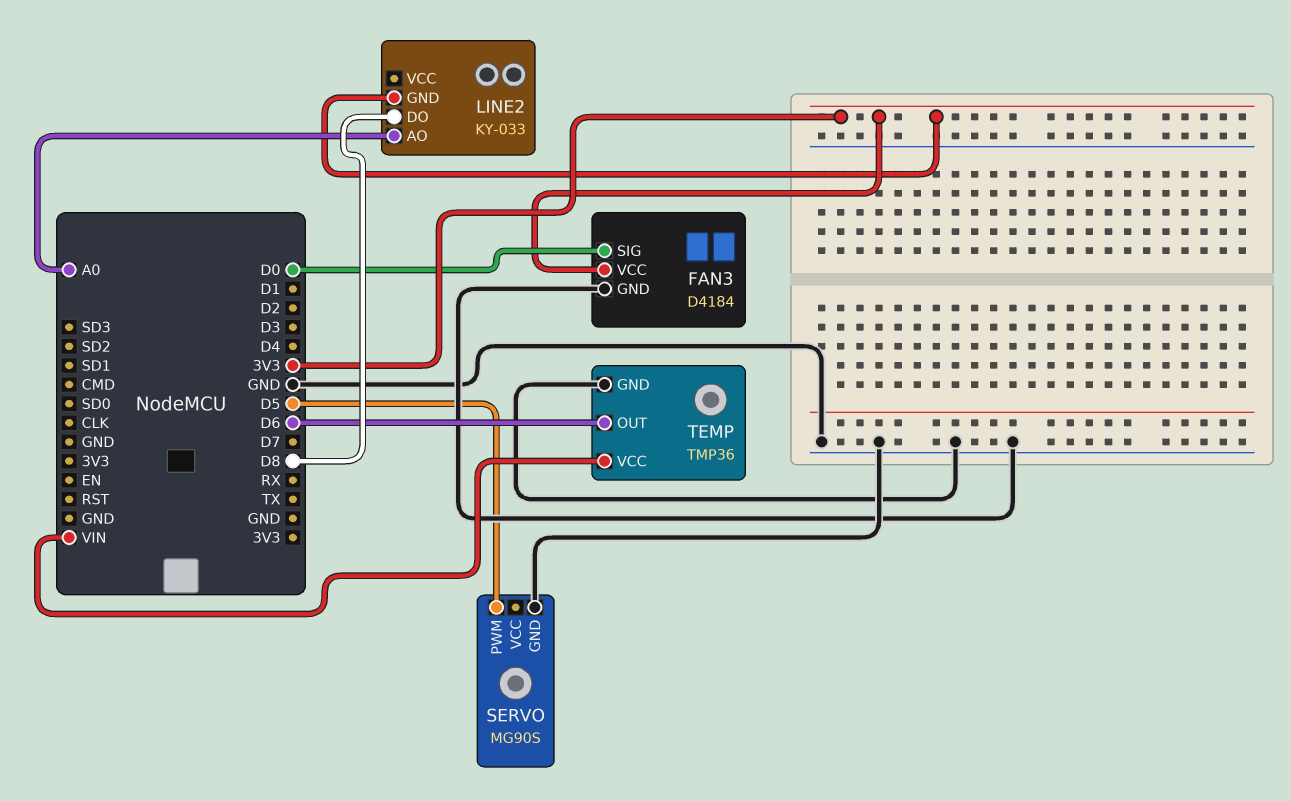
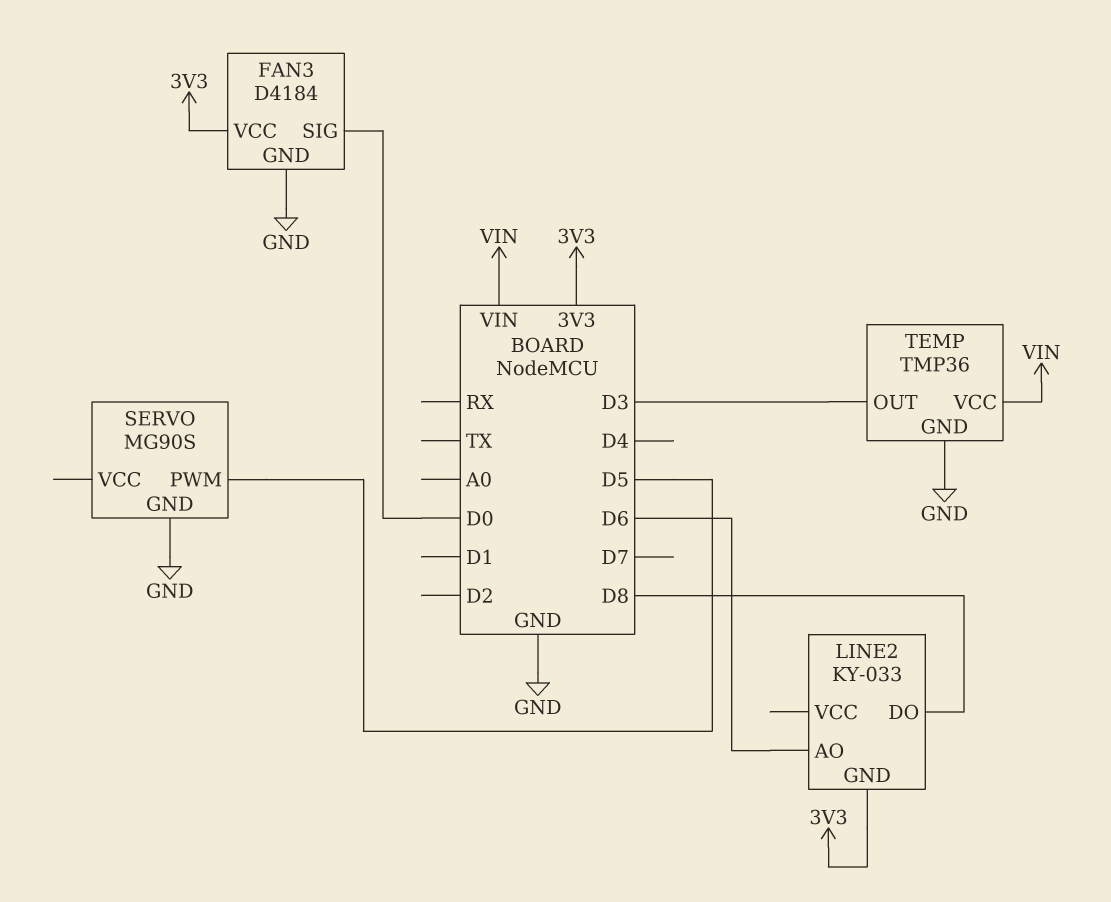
LINE2 pin AO: A0 -> D6
TEMP pin OUT: D6 -> D3

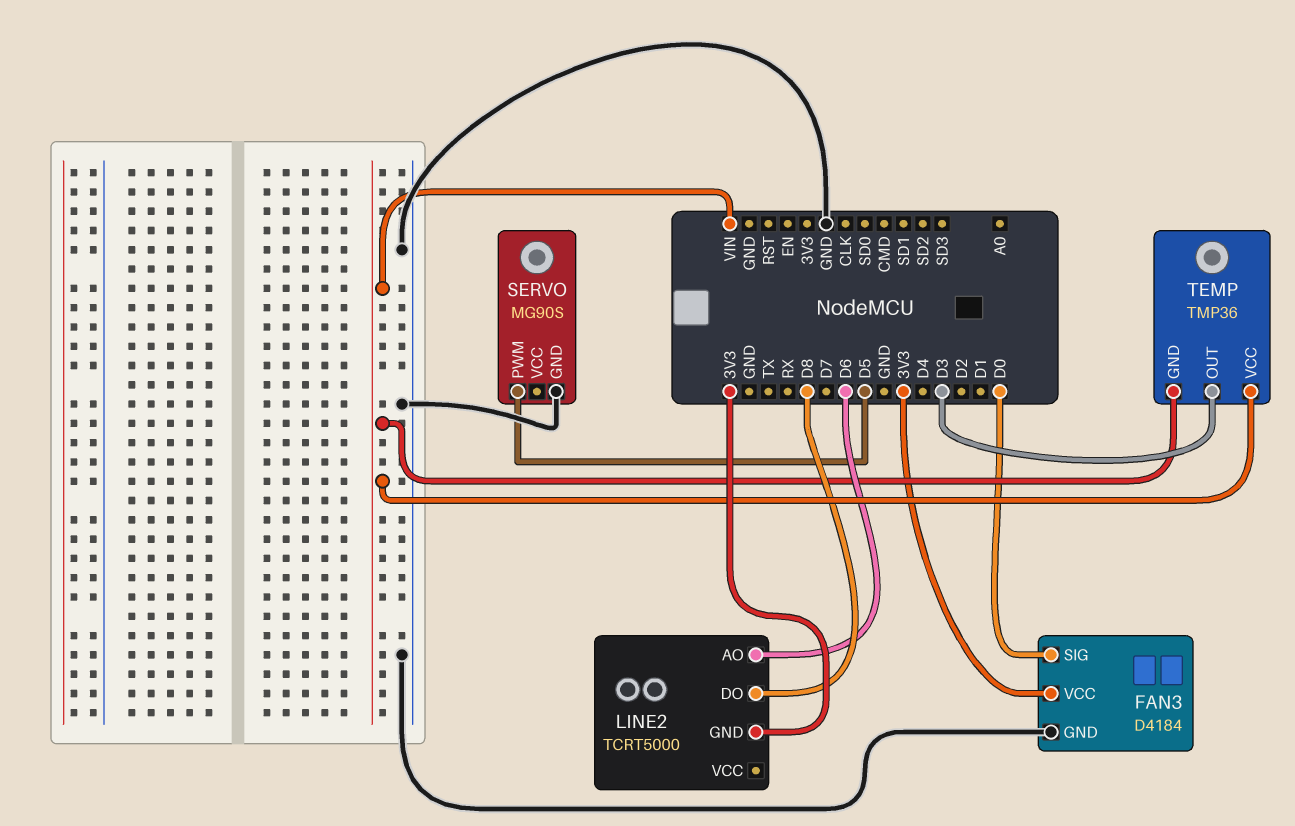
LINE2: KY-033 -> TCRT5000
TEMP pin GND: GND -> VIN

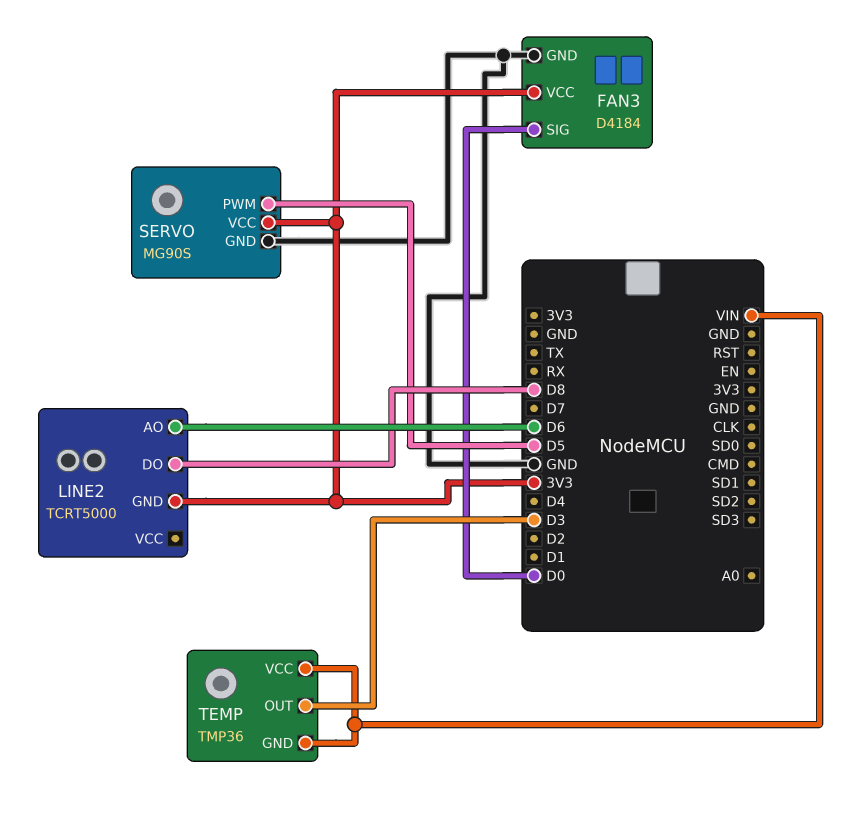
SERVO pin VCC: none -> 3V3

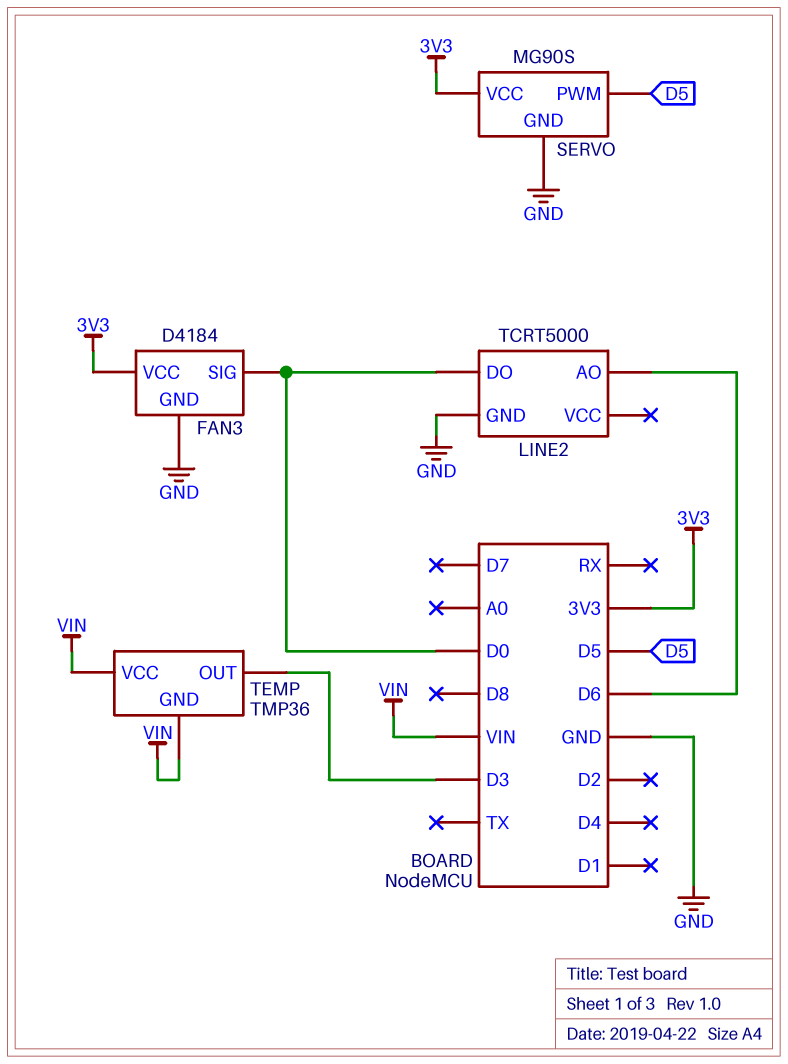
LINE2 pin DO: D8 -> D0
LINE2 pin GND: 3V3 -> GND

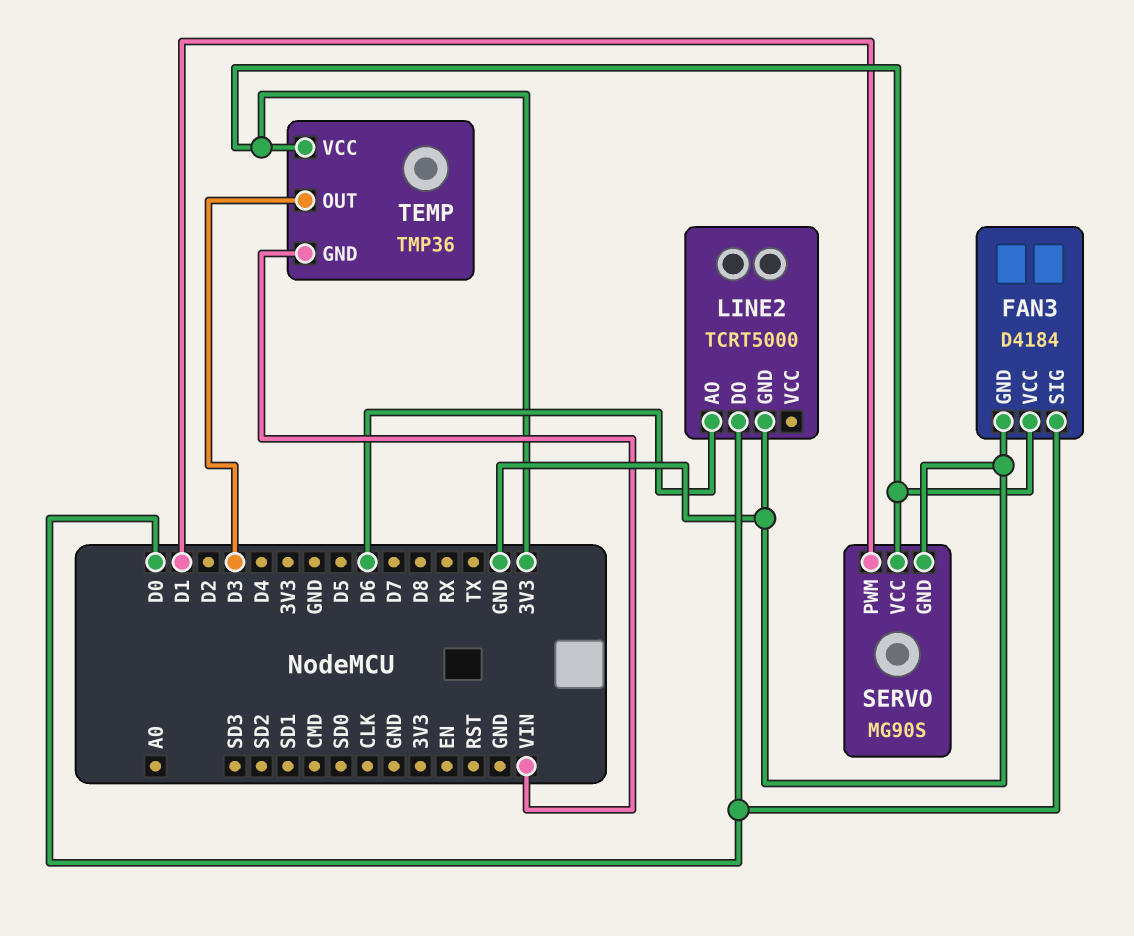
SERVO pin PWM: D5 -> D1
TEMP pin VCC: VIN -> 3V3

